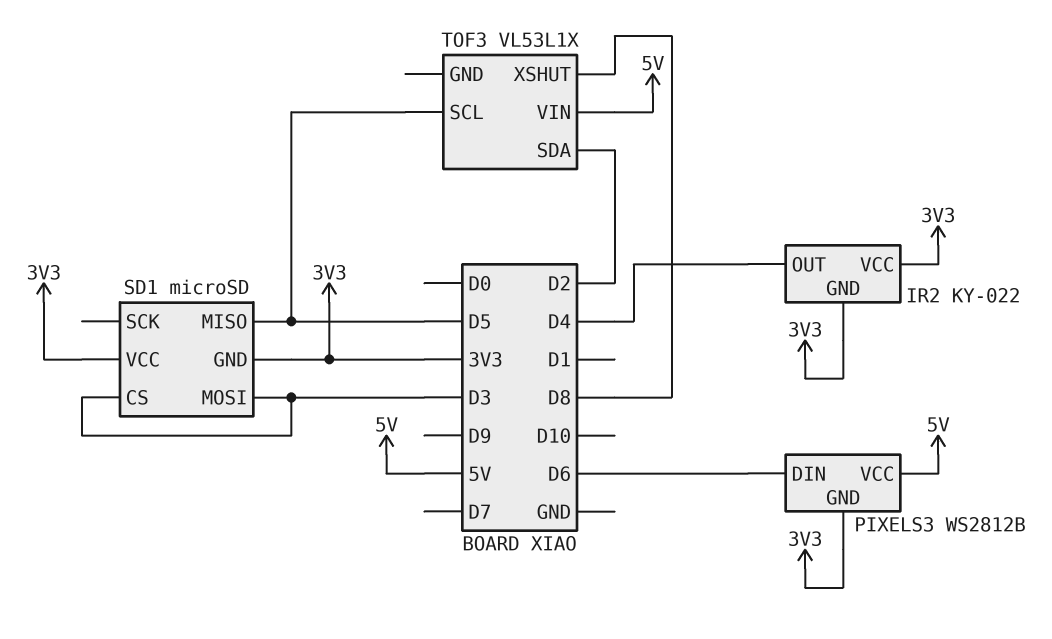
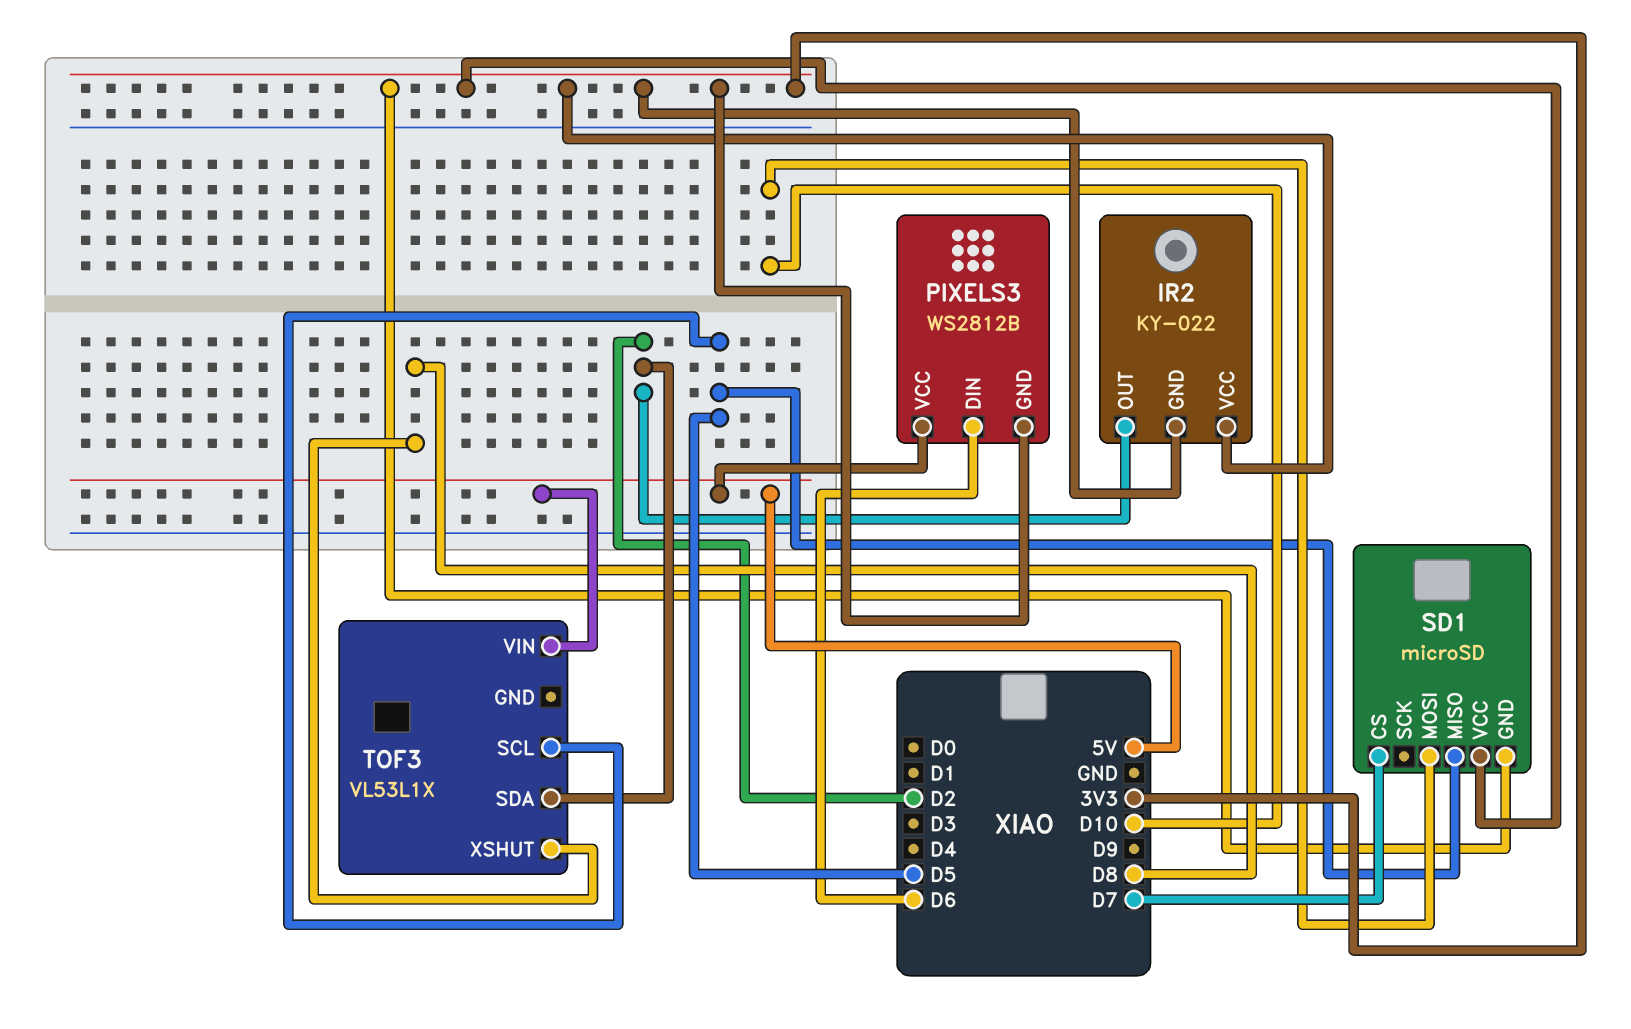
IR2 pin OUT: D4 -> D2
SD1 pin CS: D3 -> D7
SD1 pin MOSI: D3 -> D10

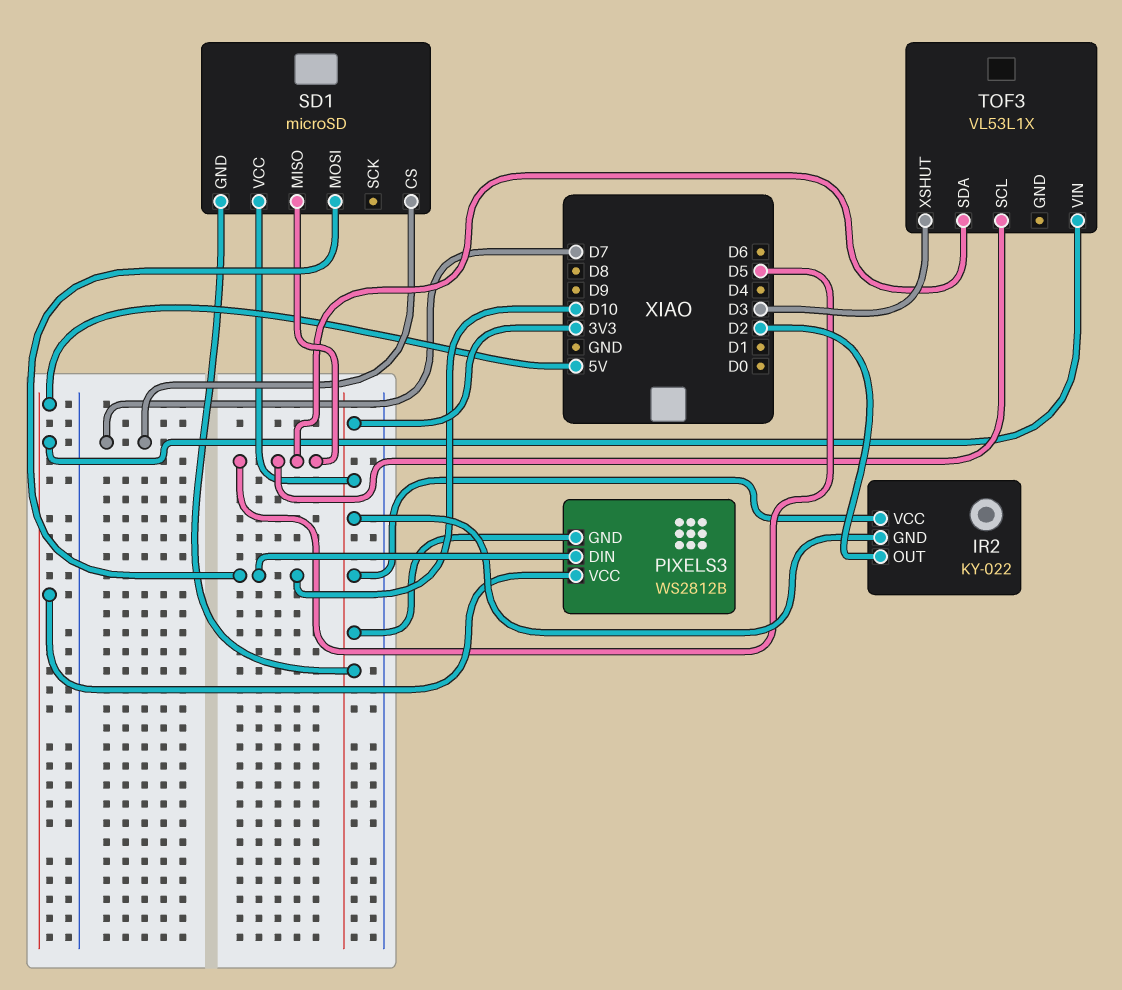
PIXELS3 pin DIN: D6 -> D10
TOF3 pin SDA: D2 -> D5
TOF3 pin XSHUT: D8 -> D3

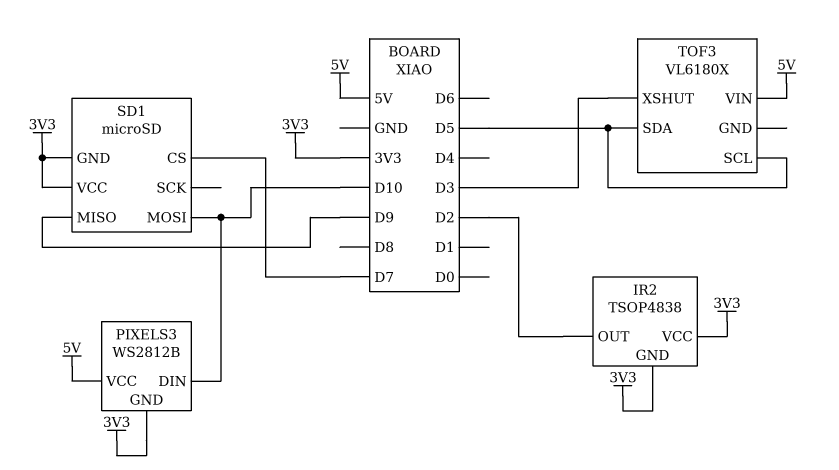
IR2: KY-022 -> TSOP4838
SD1 pin MISO: D5 -> D9
TOF3: VL53L1X -> VL6180X

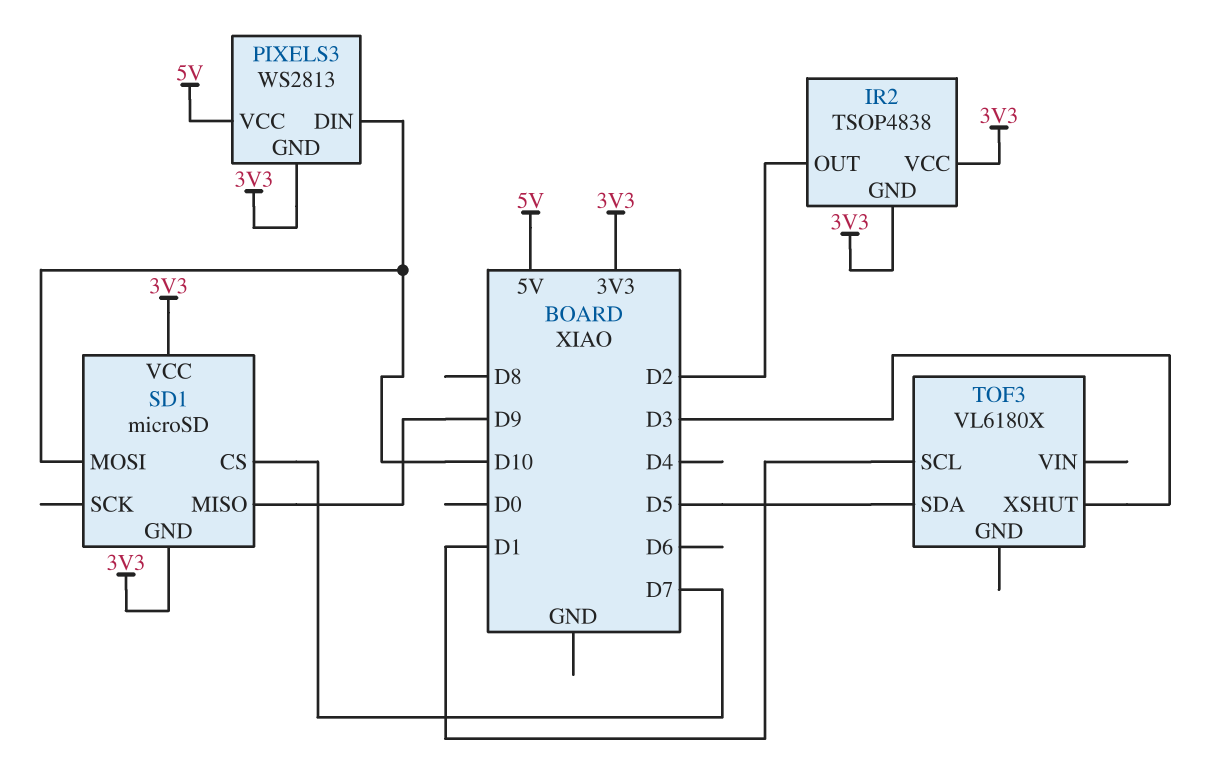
PIXELS3: WS2812B -> WS2813
TOF3 pin SCL: D5 -> D1
TOF3 pin VIN: 5V -> none

